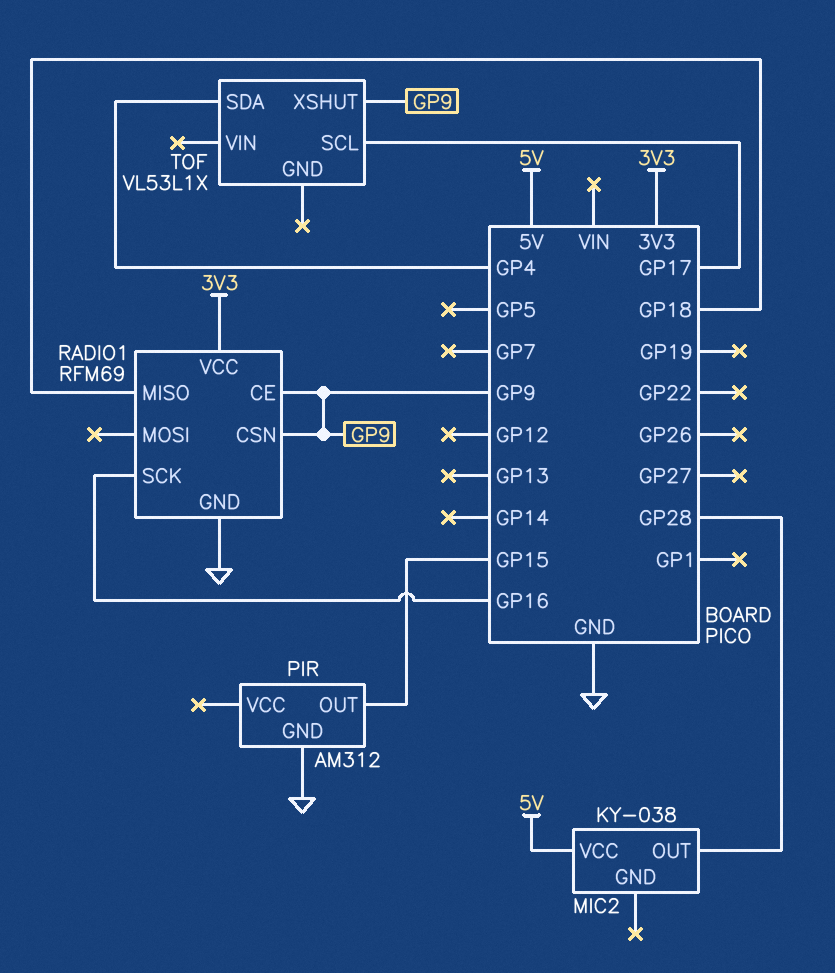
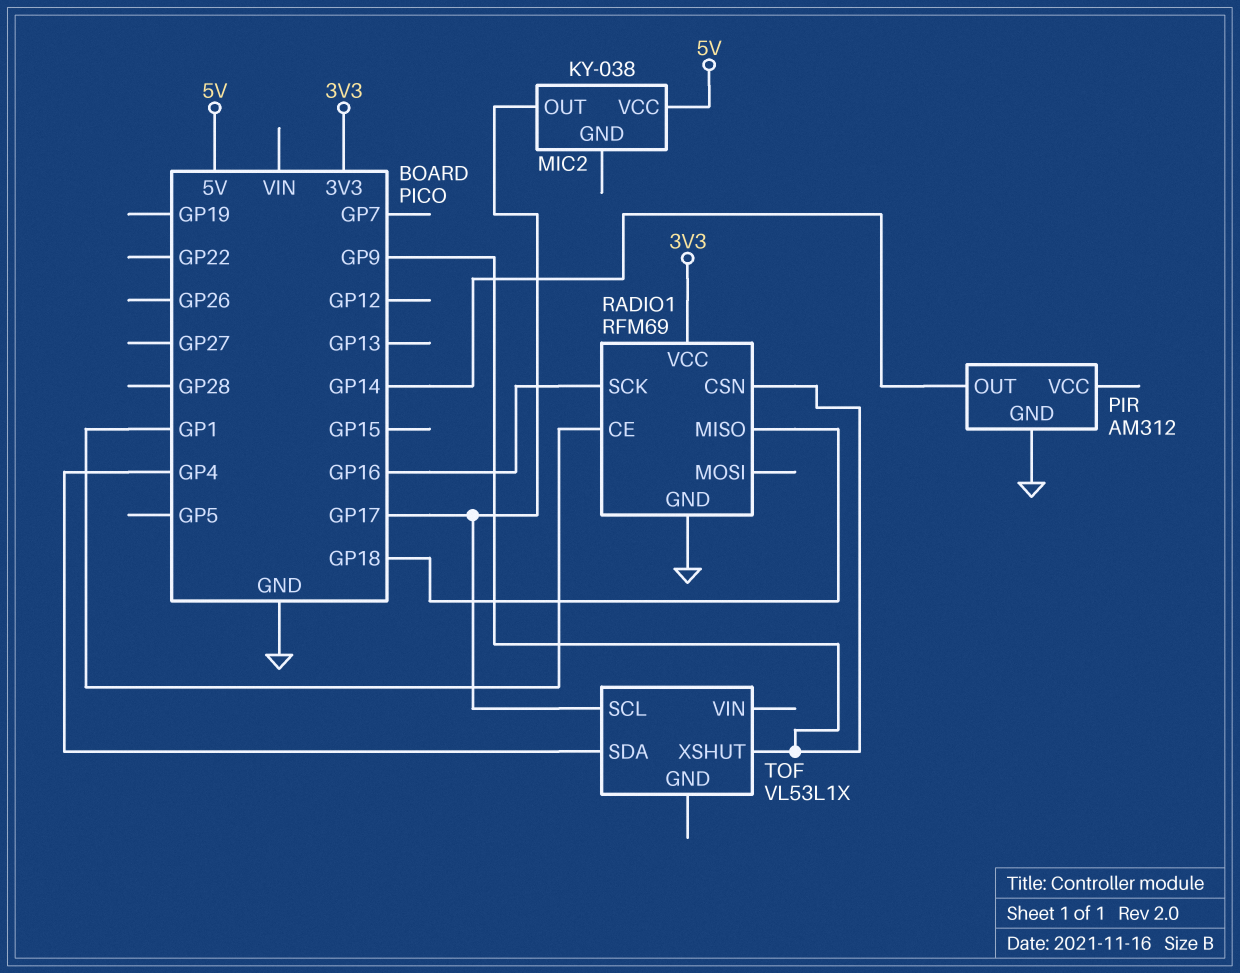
MIC2 pin OUT: GP28 -> GP17
PIR pin OUT: GP15 -> GP14
RADIO1 pin CE: GP9 -> GP1

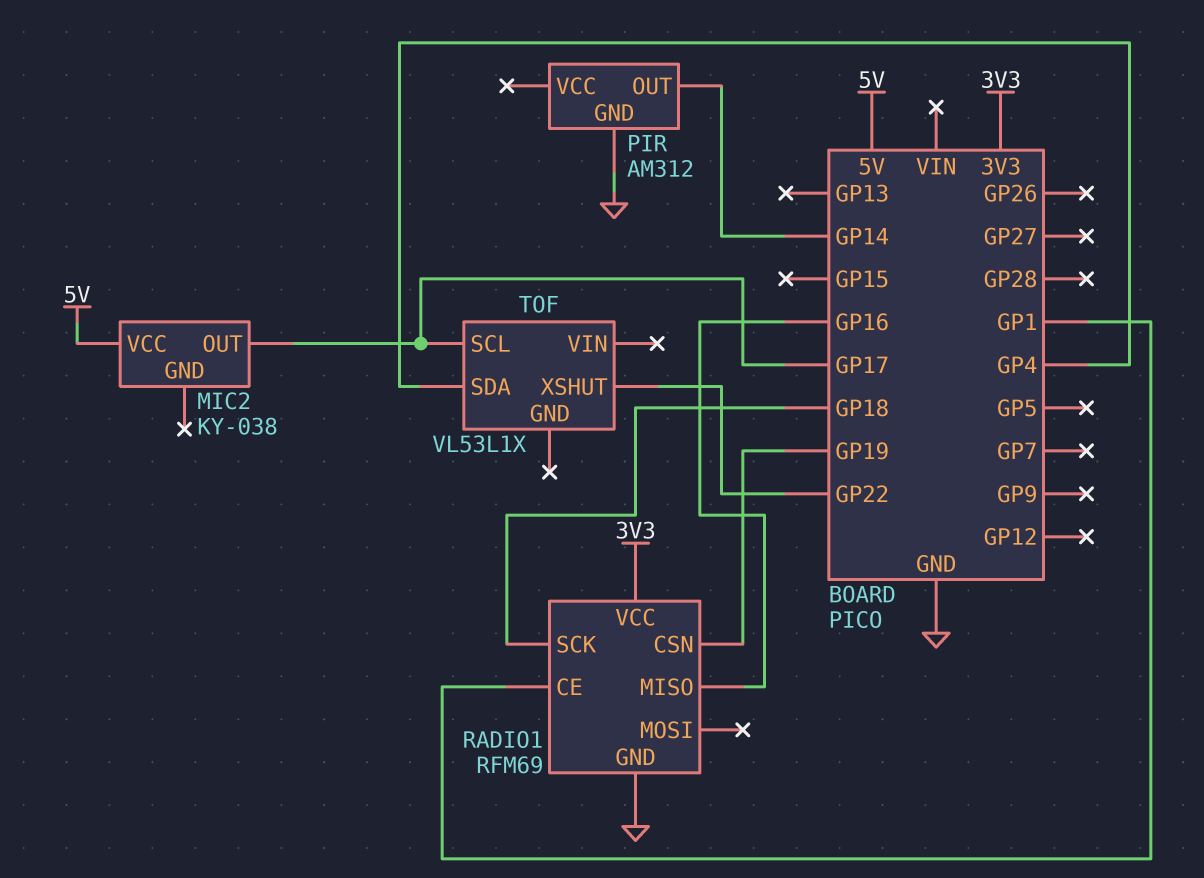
RADIO1 pin CSN: GP9 -> GP19
RADIO1 pin MISO: GP18 -> GP16
RADIO1 pin SCK: GP16 -> GP18
TOF pin XSHUT: GP9 -> GP22

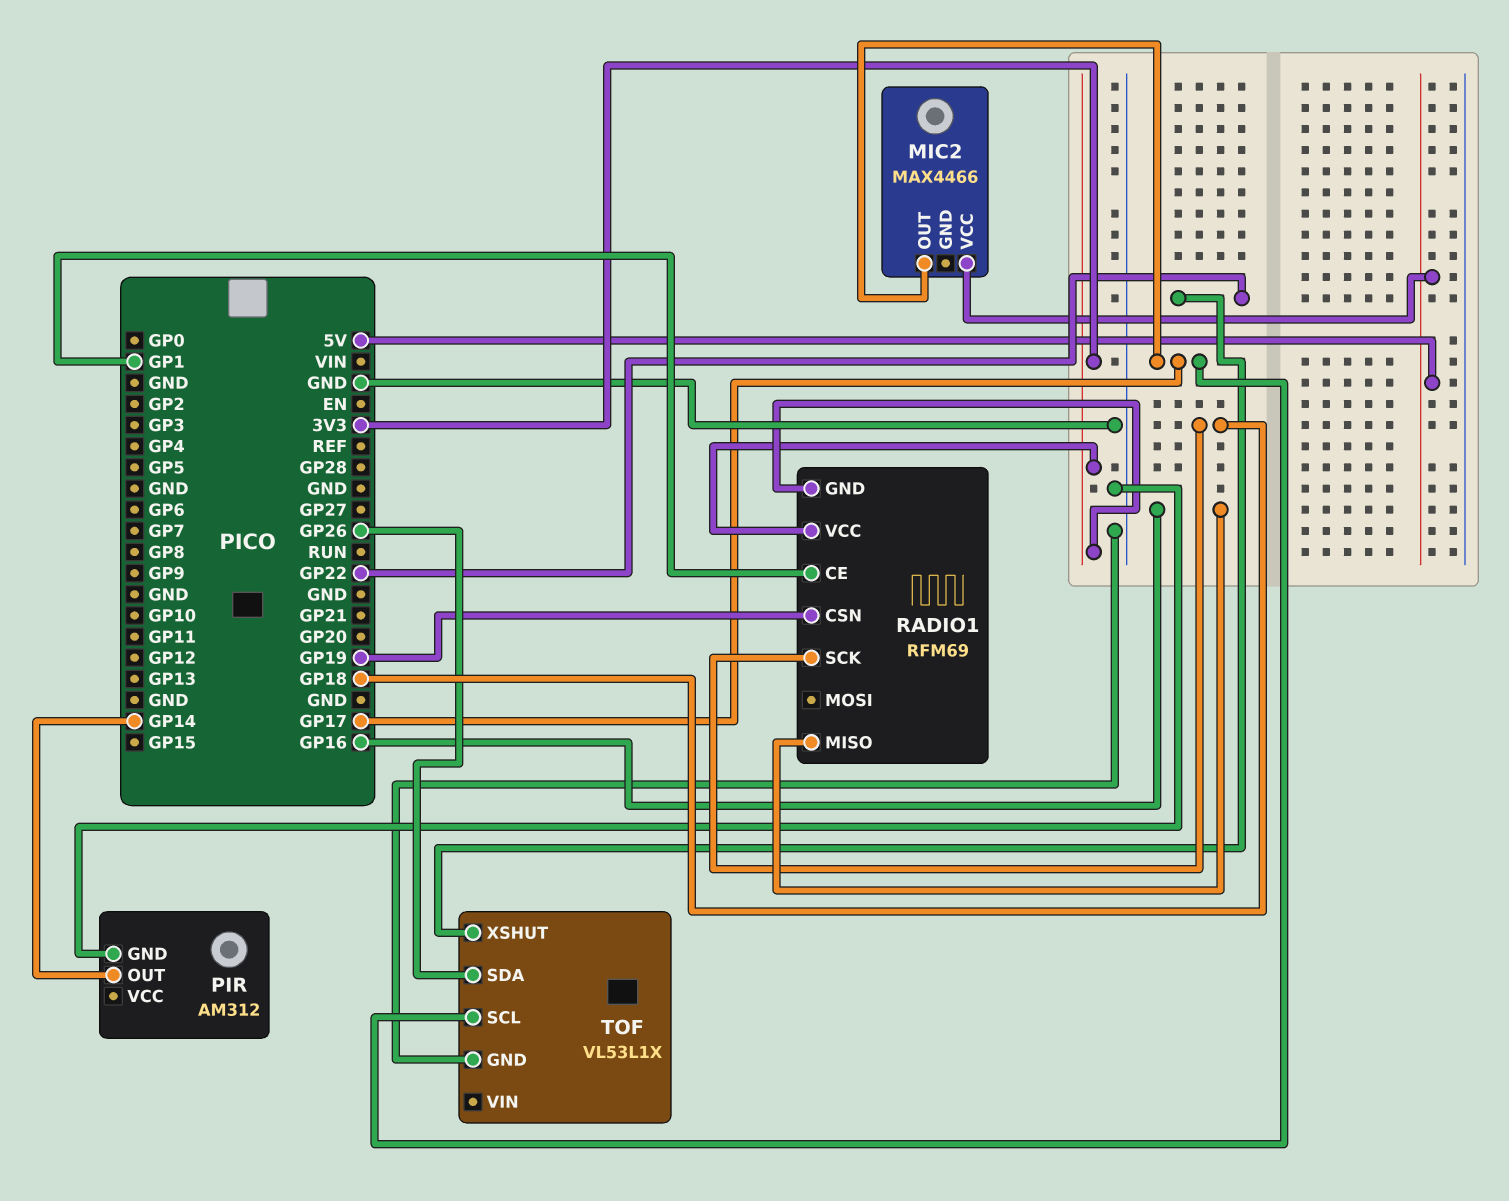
MIC2: KY-038 -> MAX4466
RADIO1 pin GND: GND -> 3V3
TOF pin GND: none -> GND
TOF pin SDA: GP4 -> GP26

